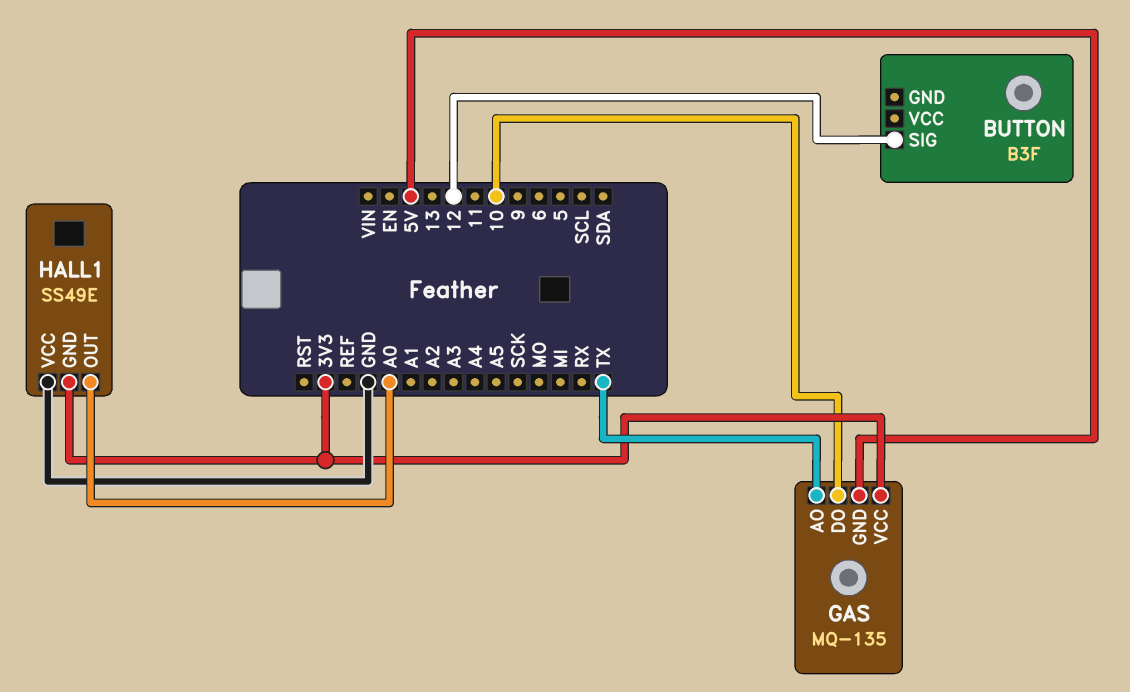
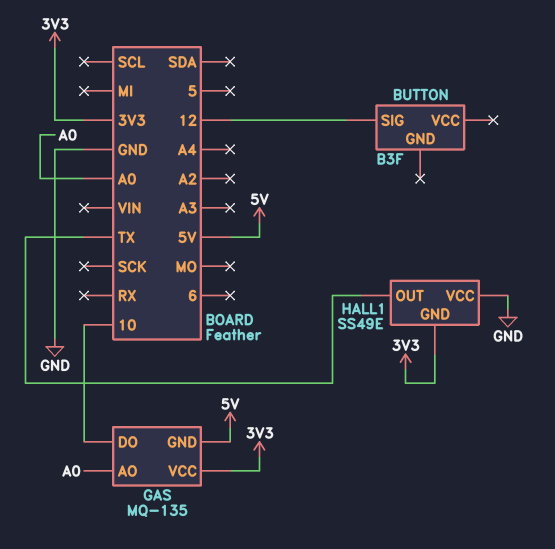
GAS pin AO: TX -> A0
HALL1 pin OUT: A0 -> TX

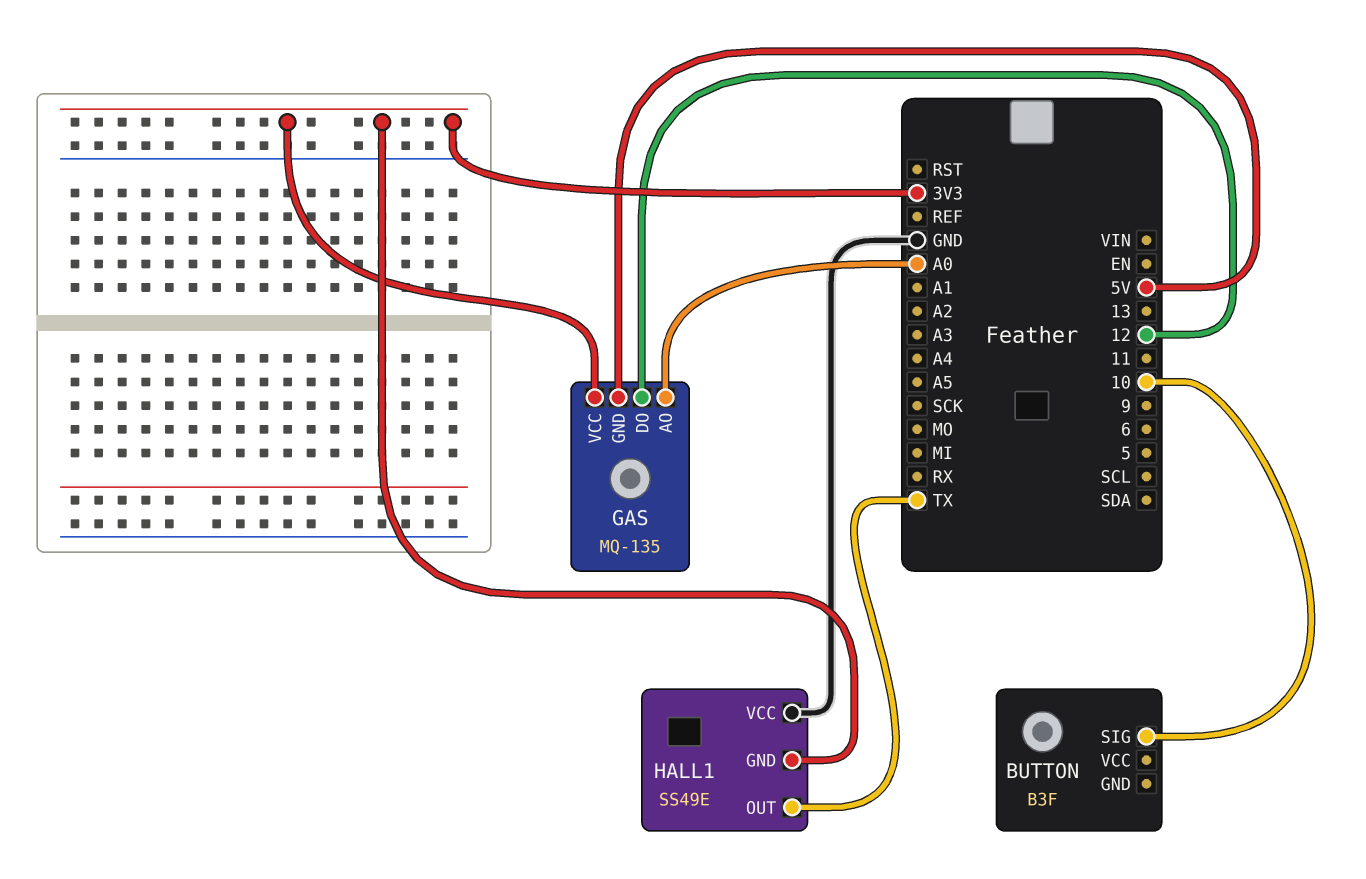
BUTTON pin SIG: 12 -> 10
GAS pin DO: 10 -> 12

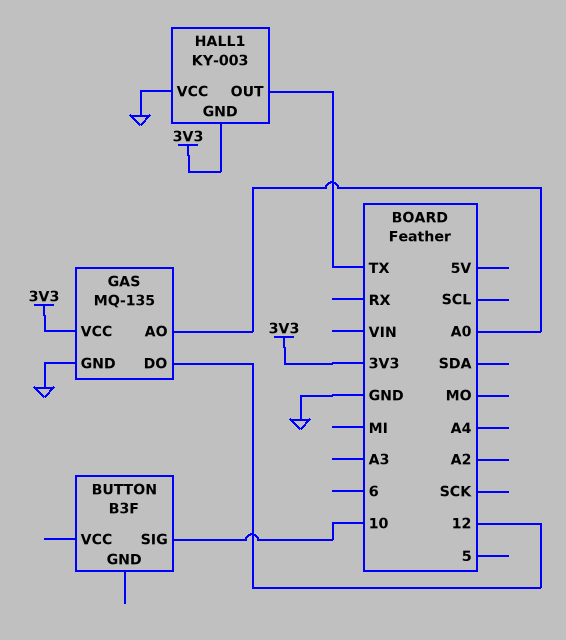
GAS pin GND: 5V -> GND
HALL1: SS49E -> KY-003

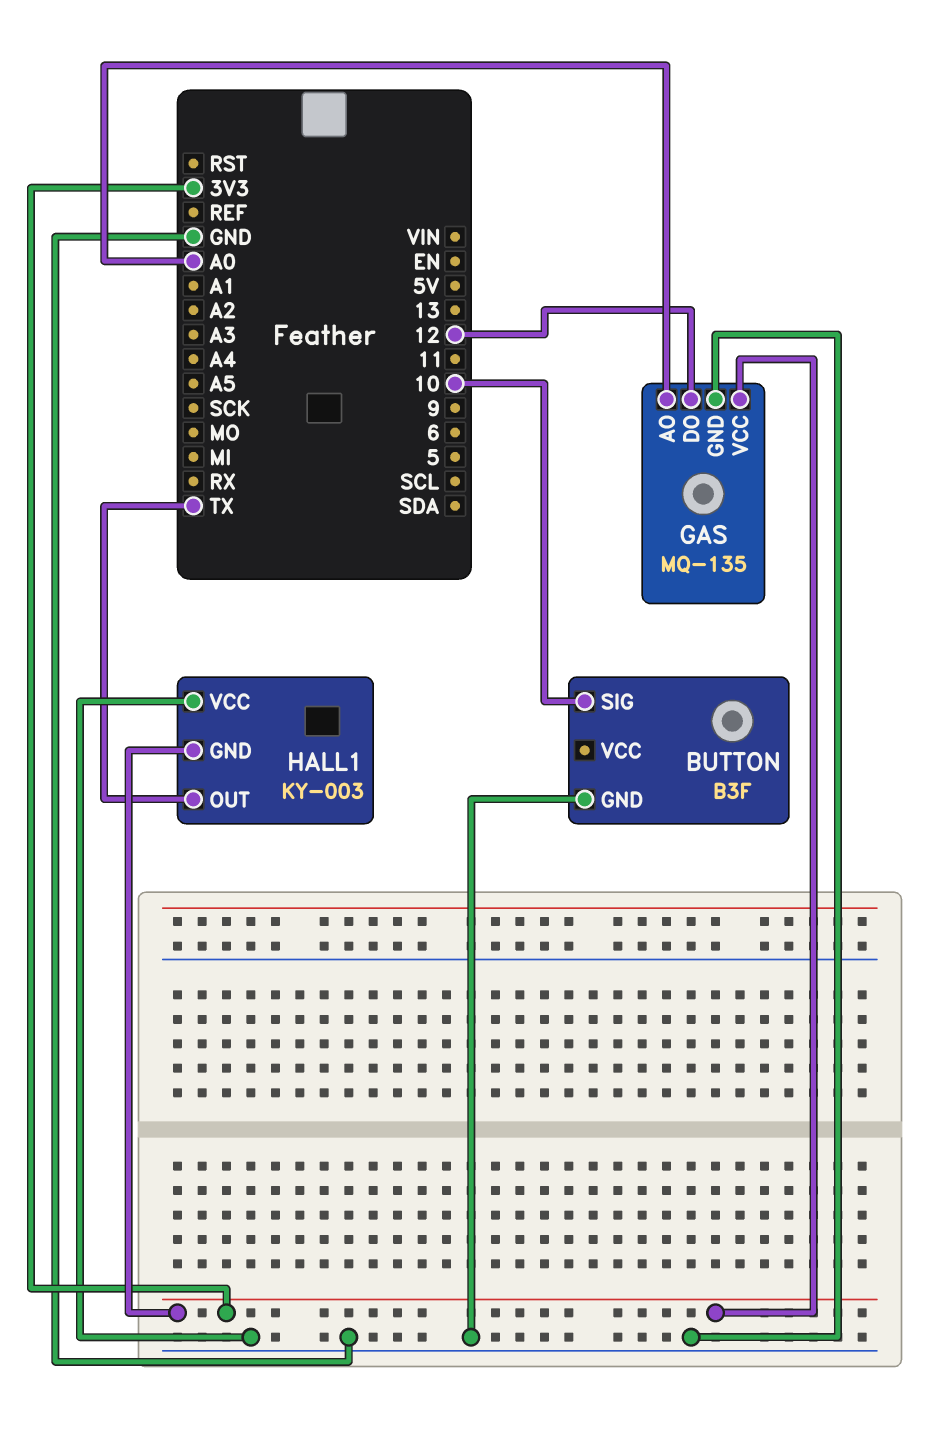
BUTTON pin GND: none -> GND

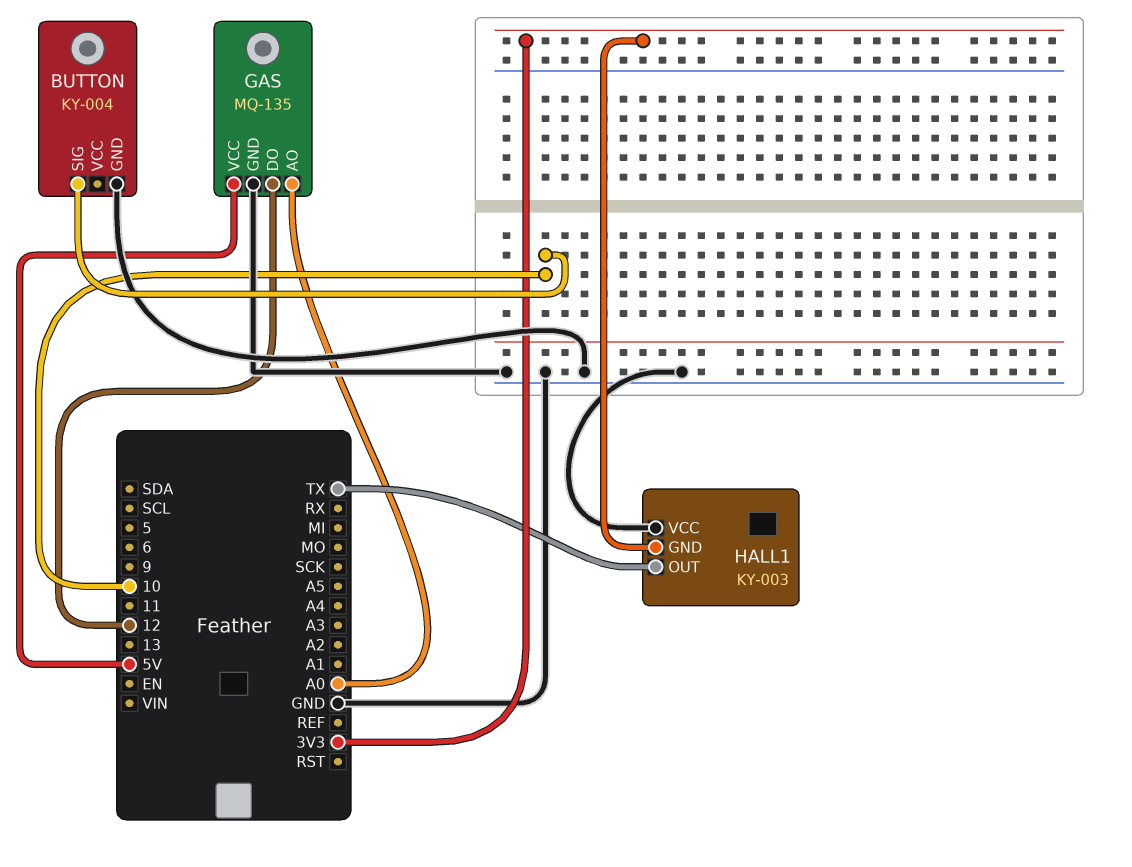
BUTTON: B3F -> KY-004
GAS pin VCC: 3V3 -> 5V

